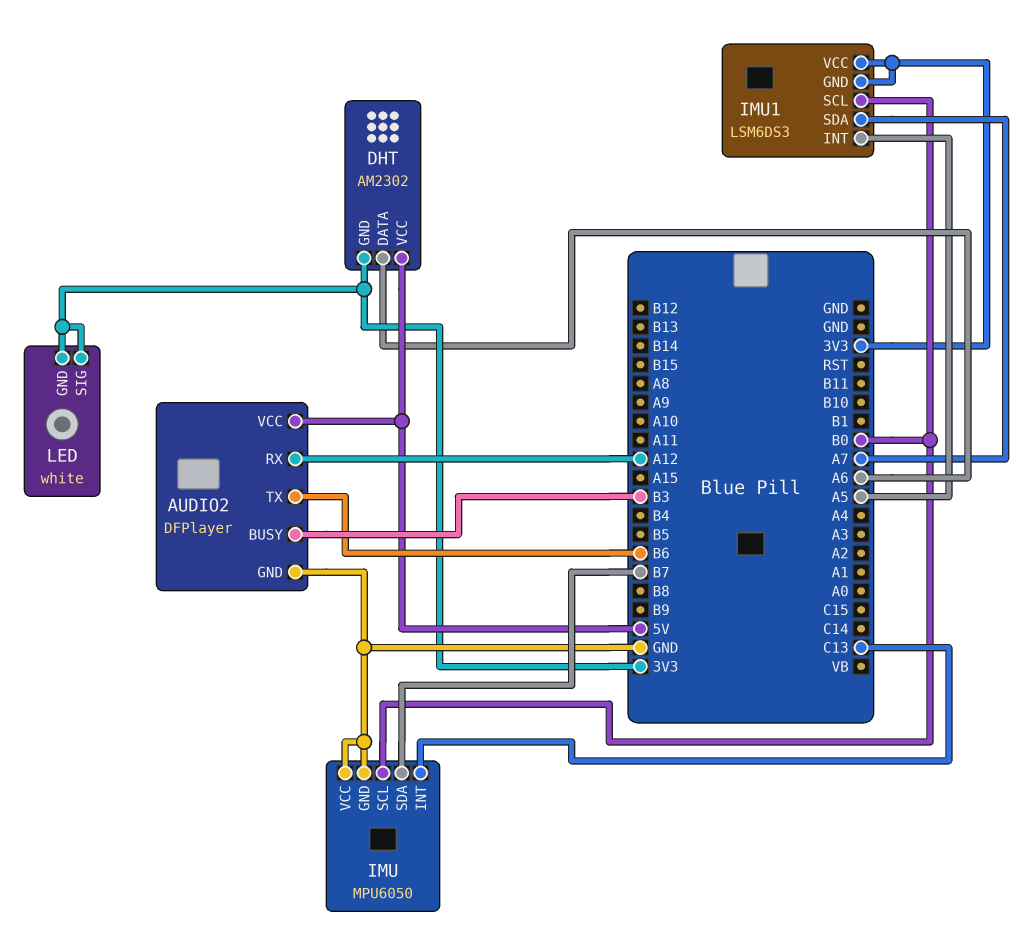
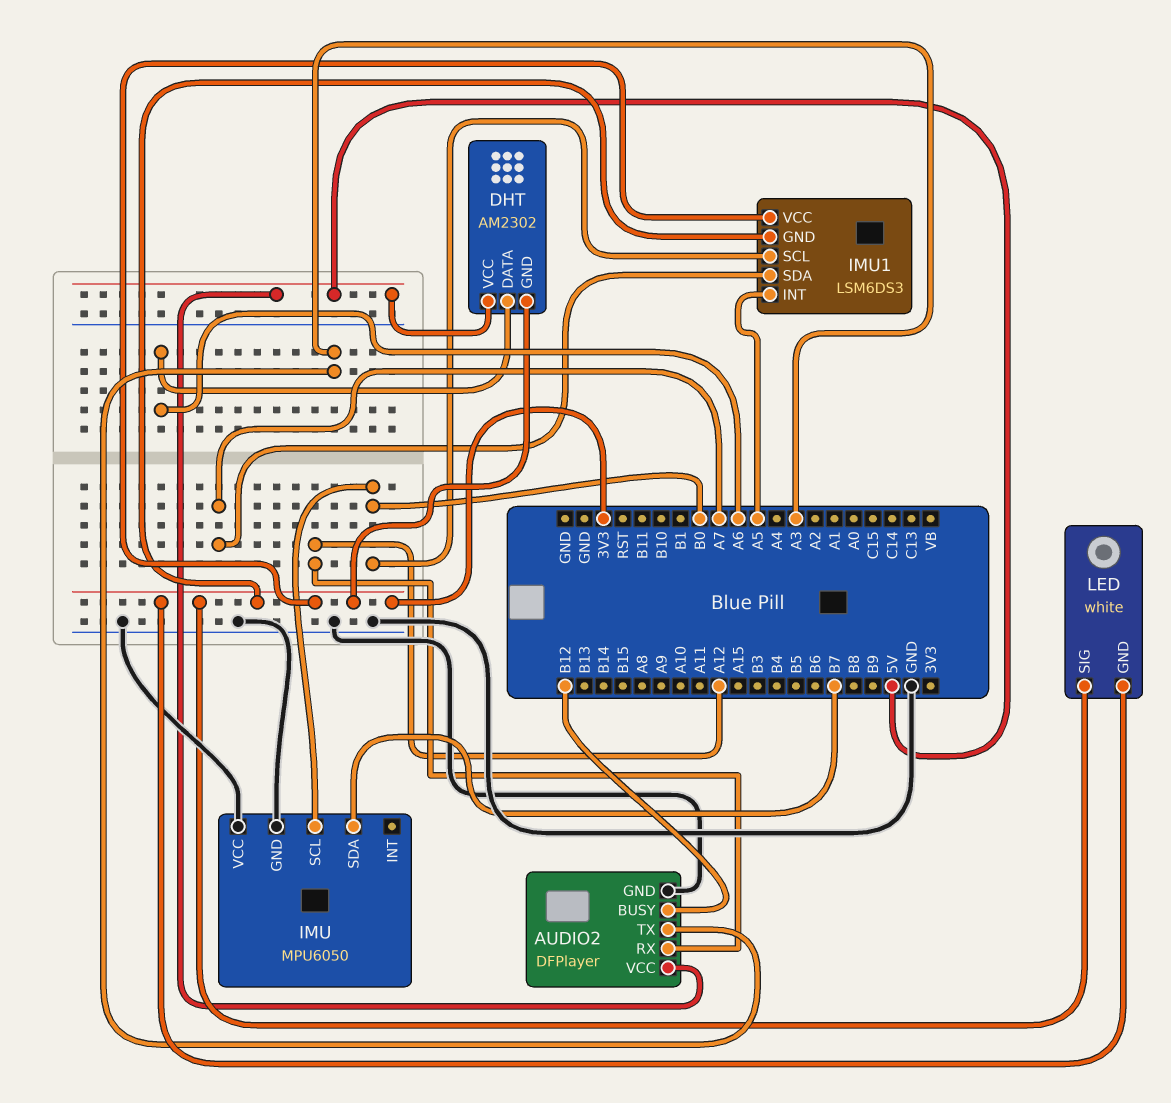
AUDIO2 pin BUSY: B3 -> B12
AUDIO2 pin TX: B6 -> A3
IMU pin INT: C13 -> none

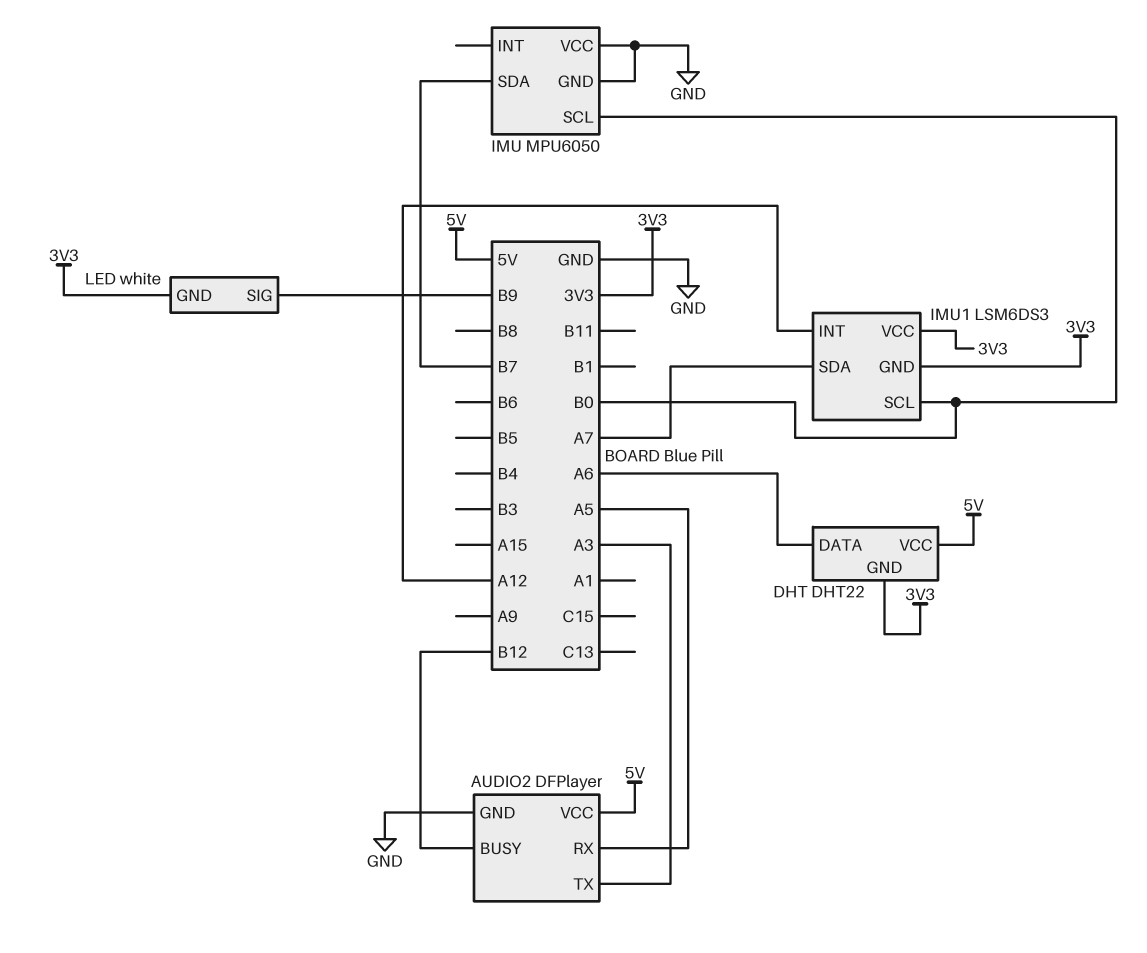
AUDIO2 pin RX: A12 -> A5
DHT: AM2302 -> DHT22
IMU1 pin INT: A5 -> A12
LED pin SIG: 3V3 -> B9

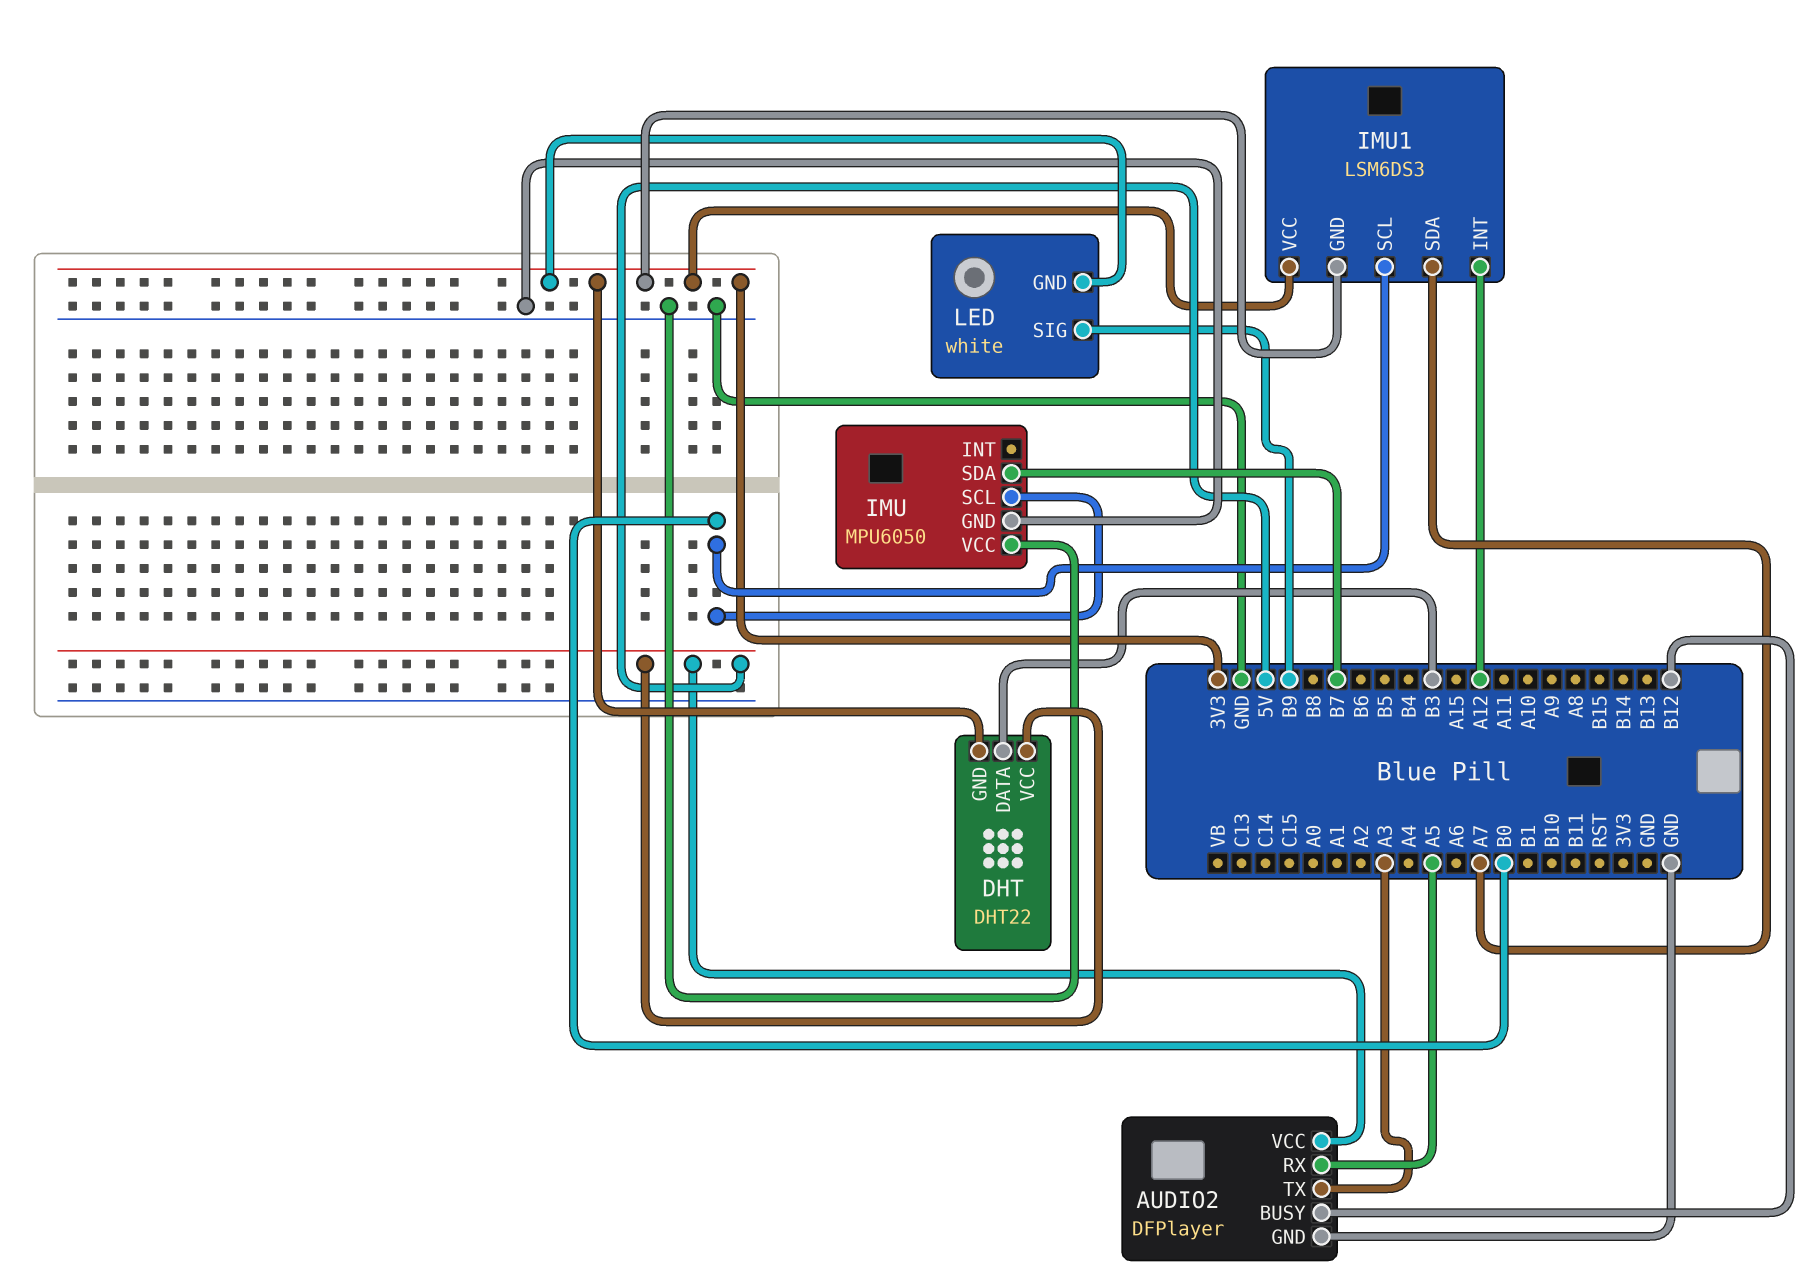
DHT pin DATA: A6 -> B3

